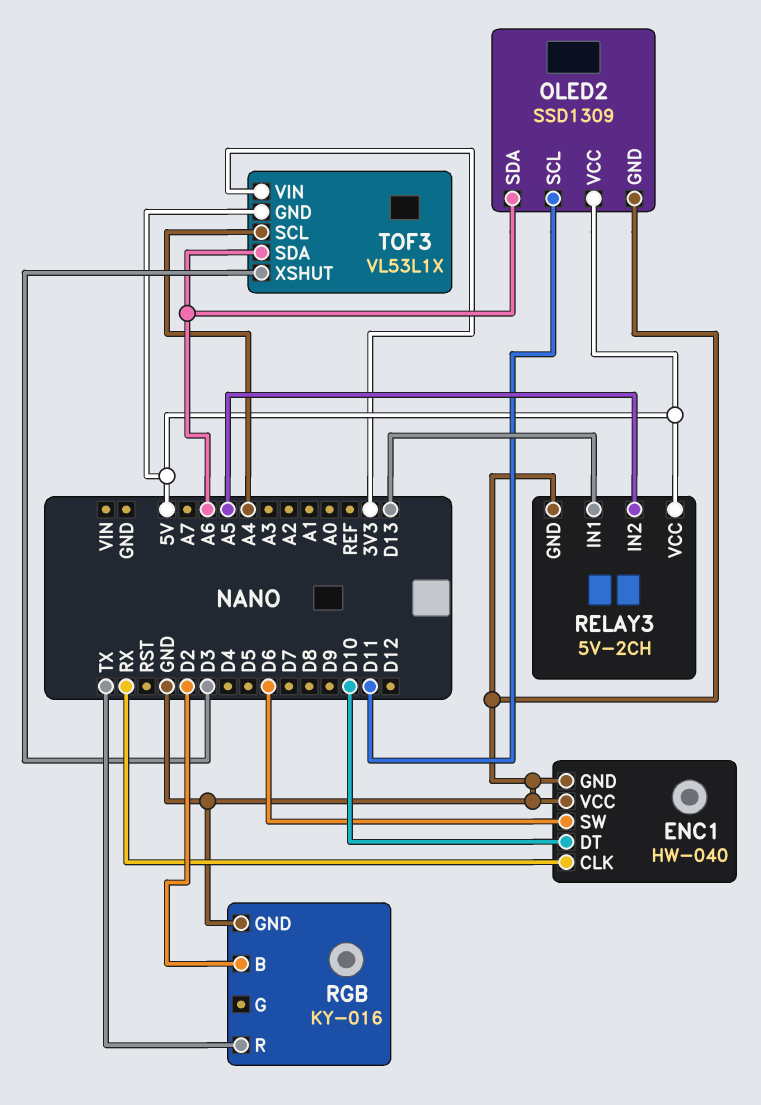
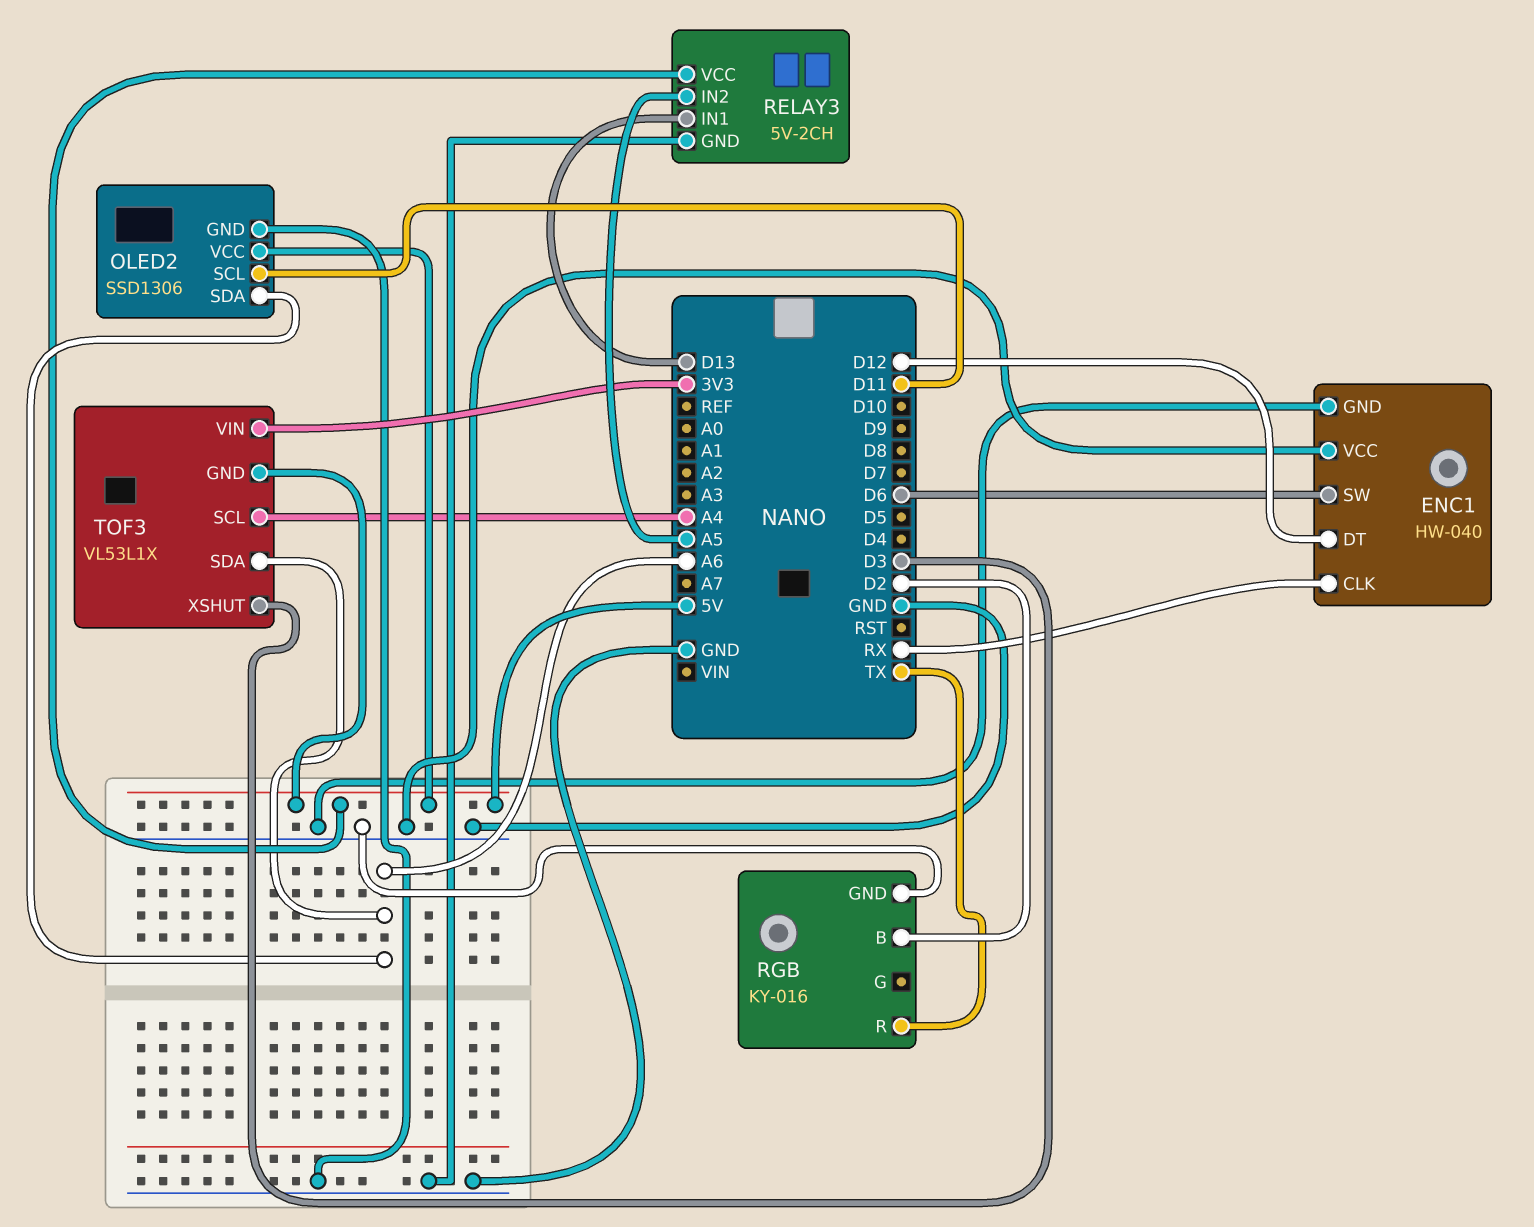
ENC1 pin DT: D10 -> D12
OLED2: SSD1309 -> SSD1306

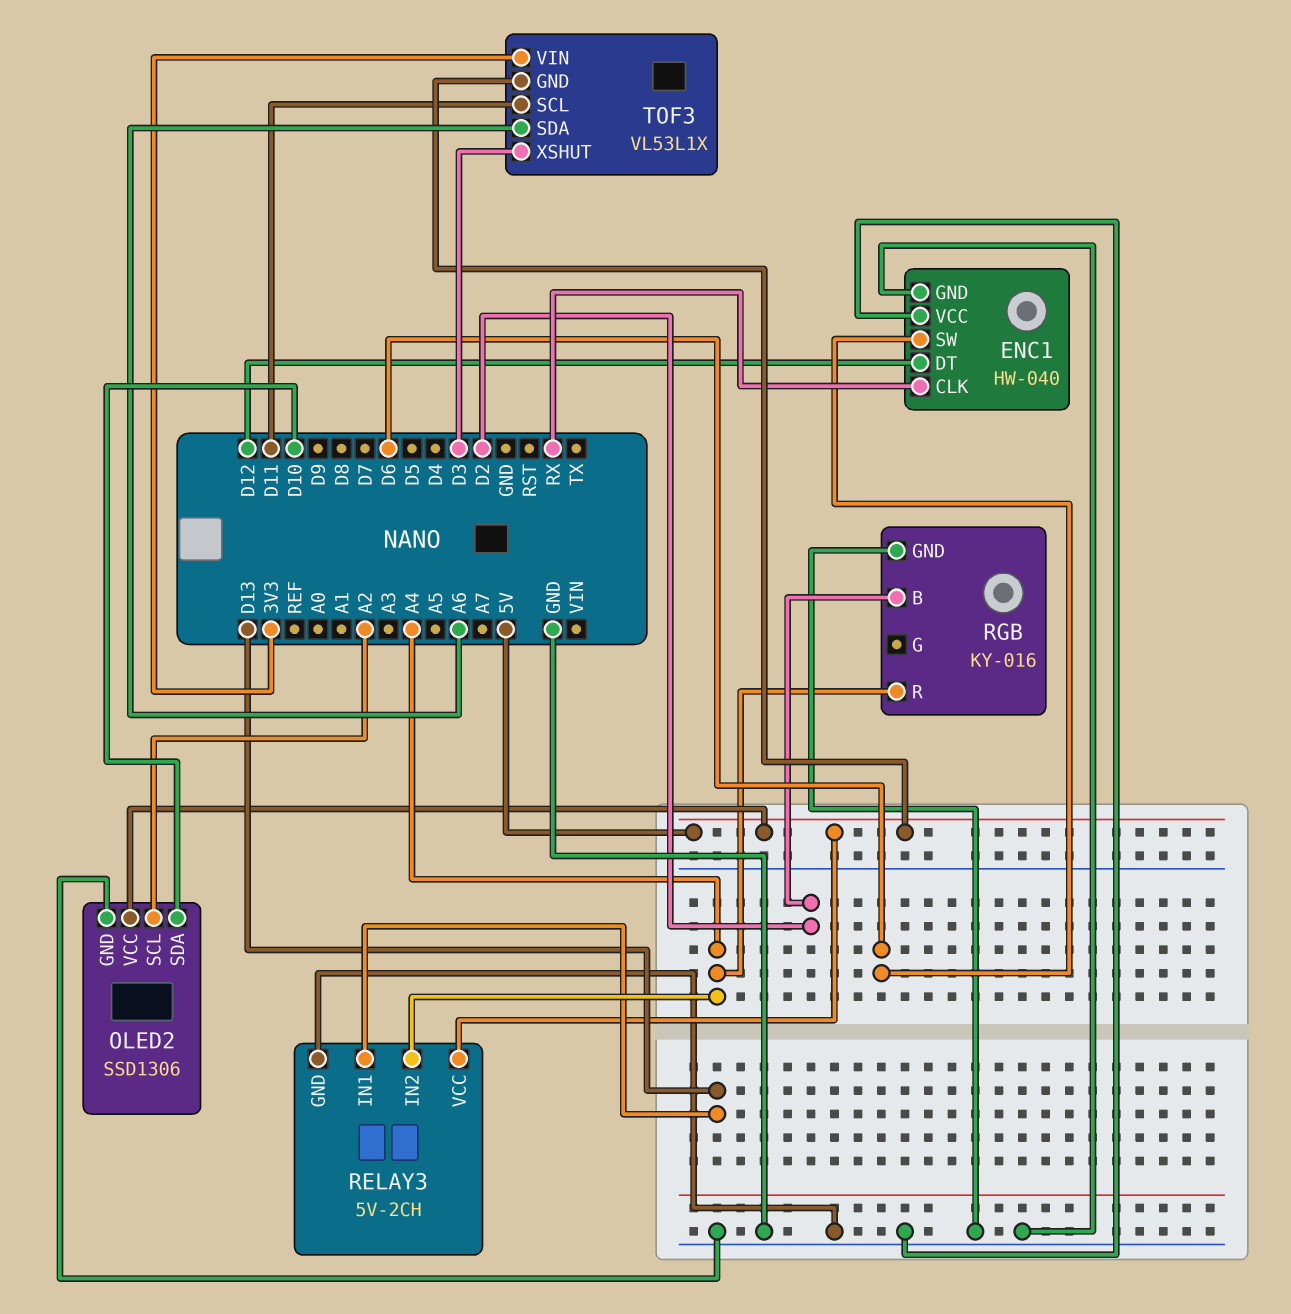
OLED2 pin SCL: D11 -> A2
OLED2 pin SDA: A6 -> D10
RELAY3 pin IN2: A5 -> A4
RGB pin R: TX -> A4
TOF3 pin SCL: A4 -> D11

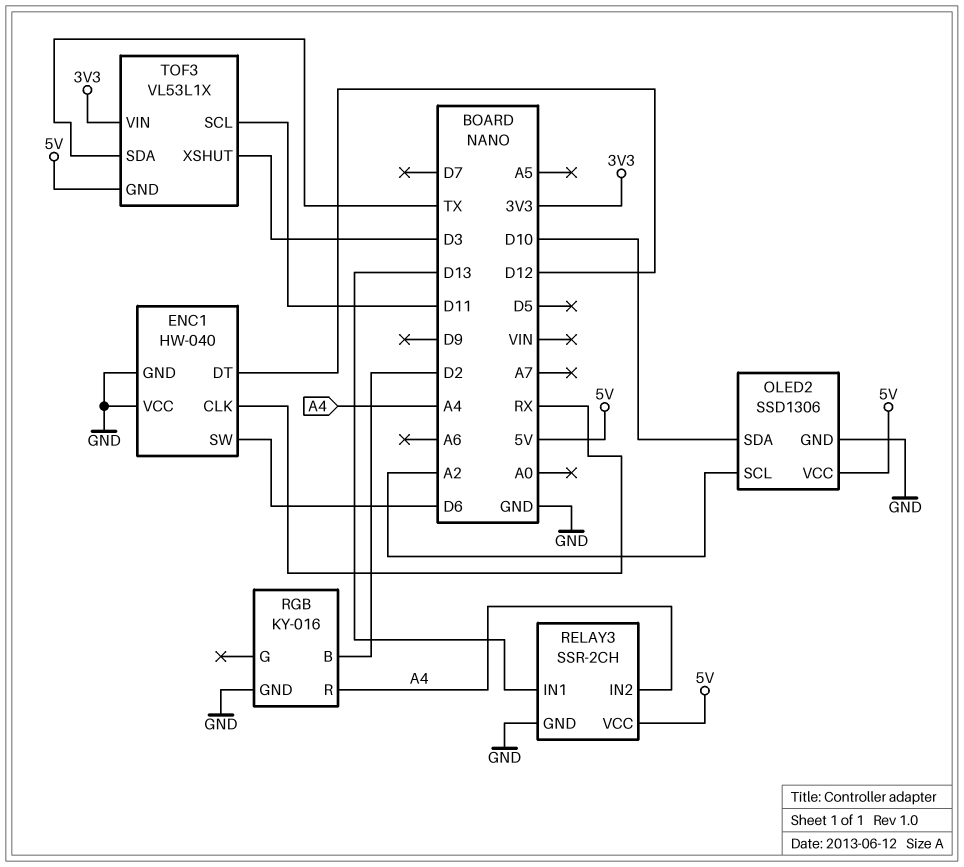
RELAY3: 5V-2CH -> SSR-2CH
TOF3 pin SDA: A6 -> TX

